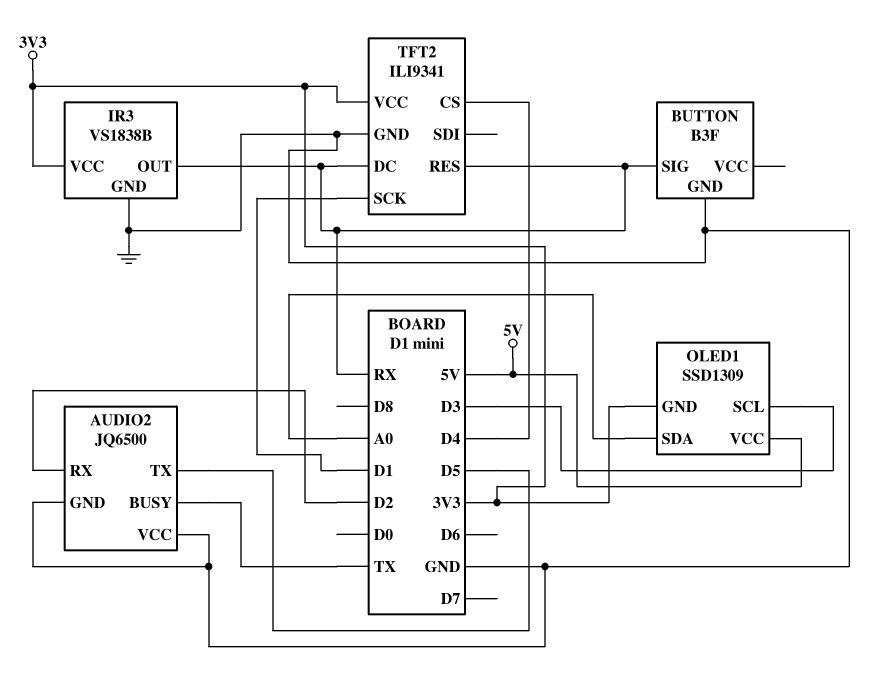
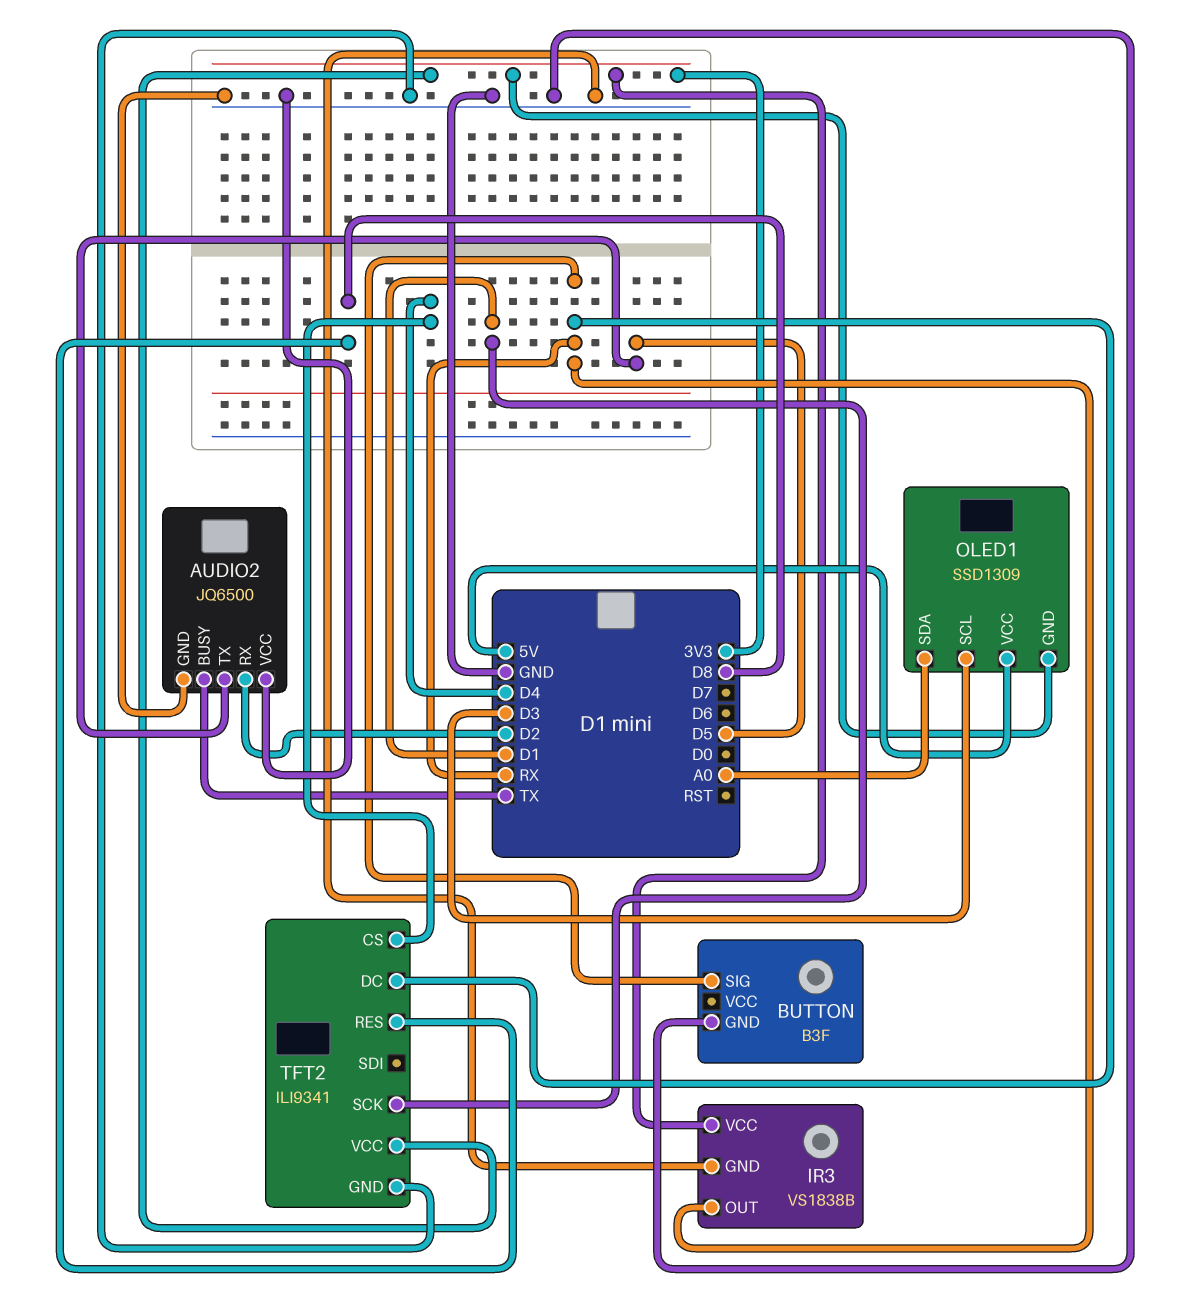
TFT2 pin RES: RX -> D8

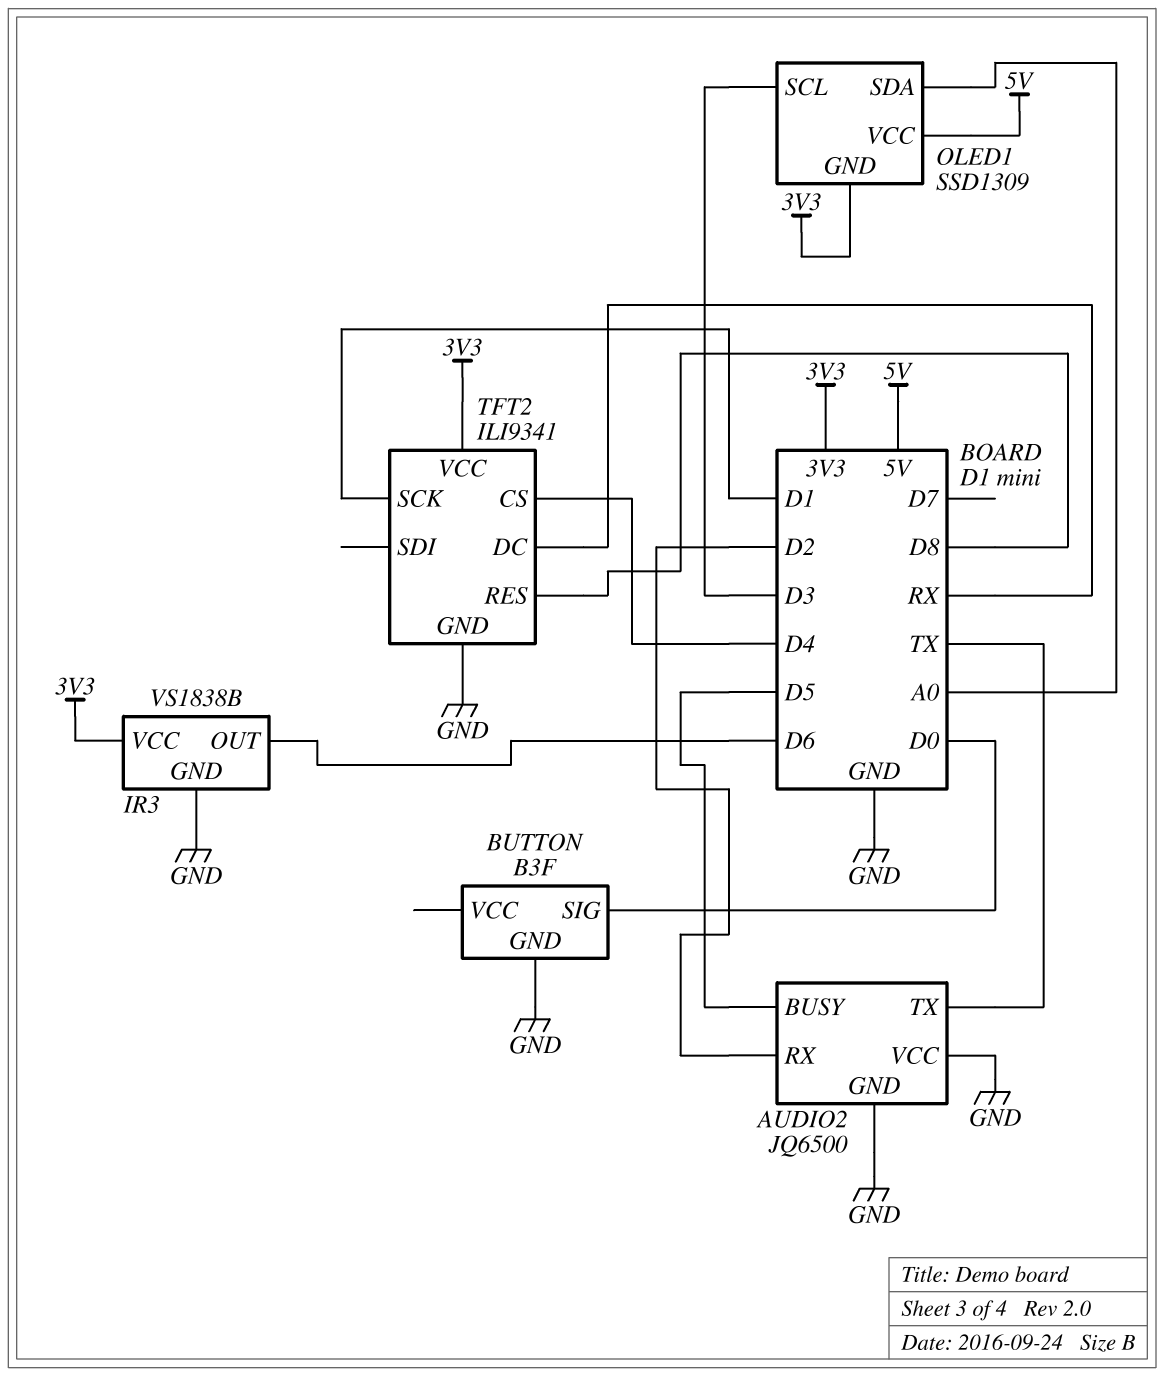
AUDIO2 pin BUSY: TX -> D5
AUDIO2 pin TX: D5 -> TX
BUTTON pin SIG: RX -> D0
IR3 pin OUT: RX -> D6

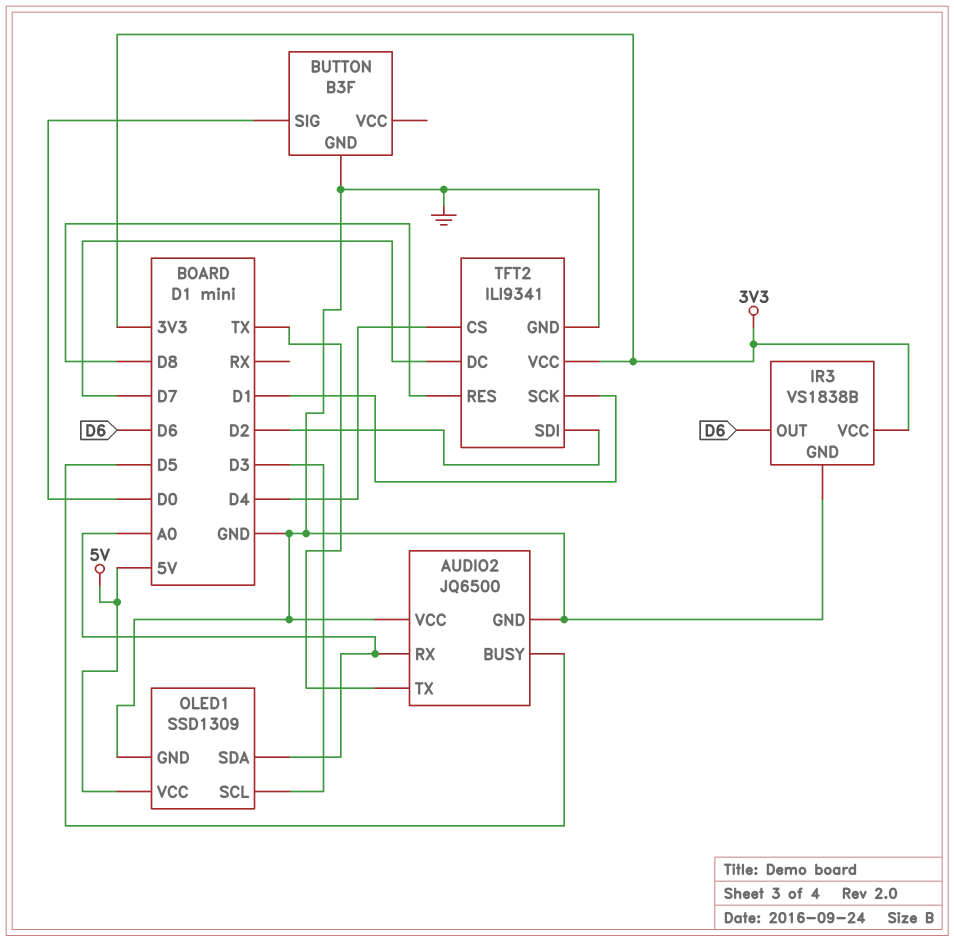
AUDIO2 pin RX: D2 -> A0
OLED1 pin GND: 3V3 -> GND
TFT2 pin DC: RX -> D7
TFT2 pin SDI: none -> D2

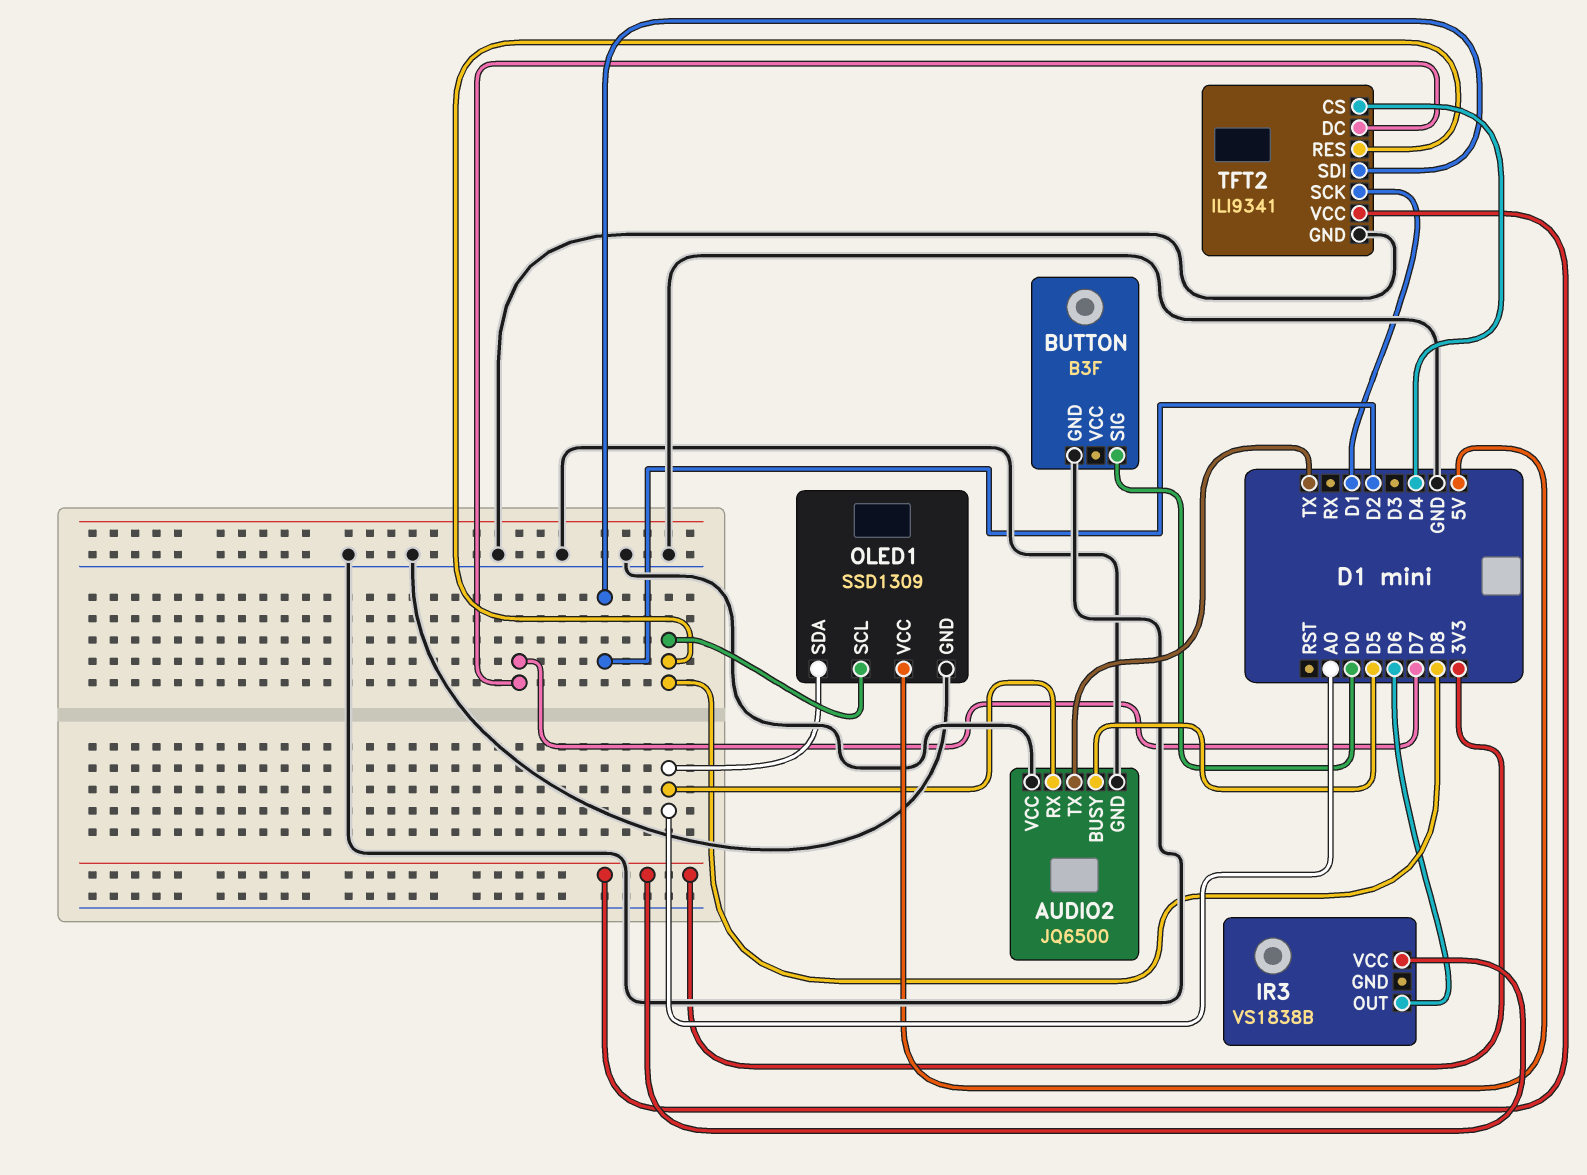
IR3 pin GND: GND -> none
OLED1 pin SCL: D3 -> D8

